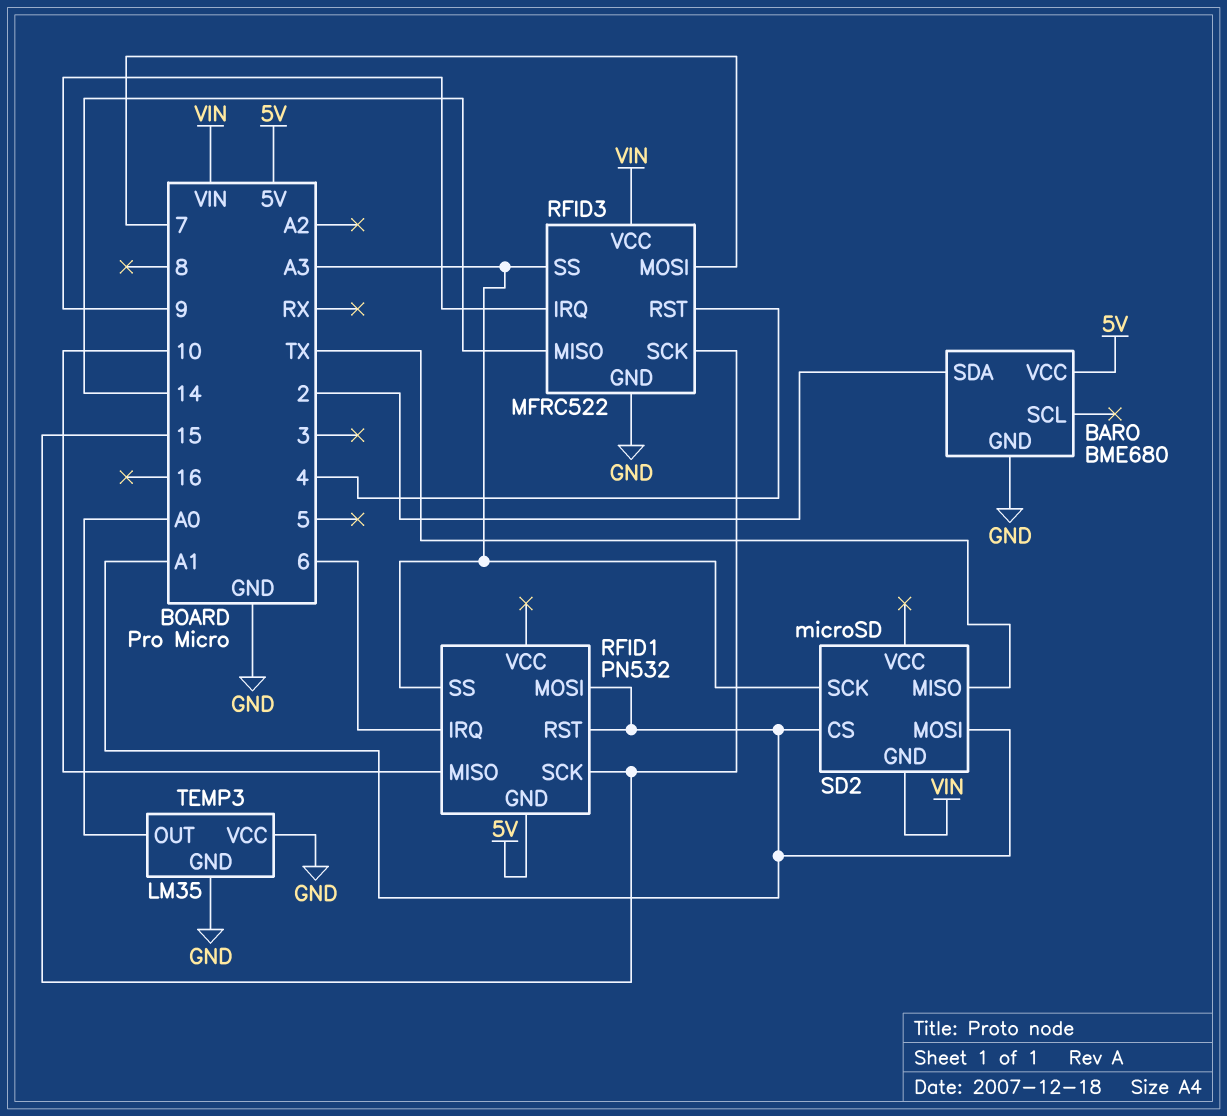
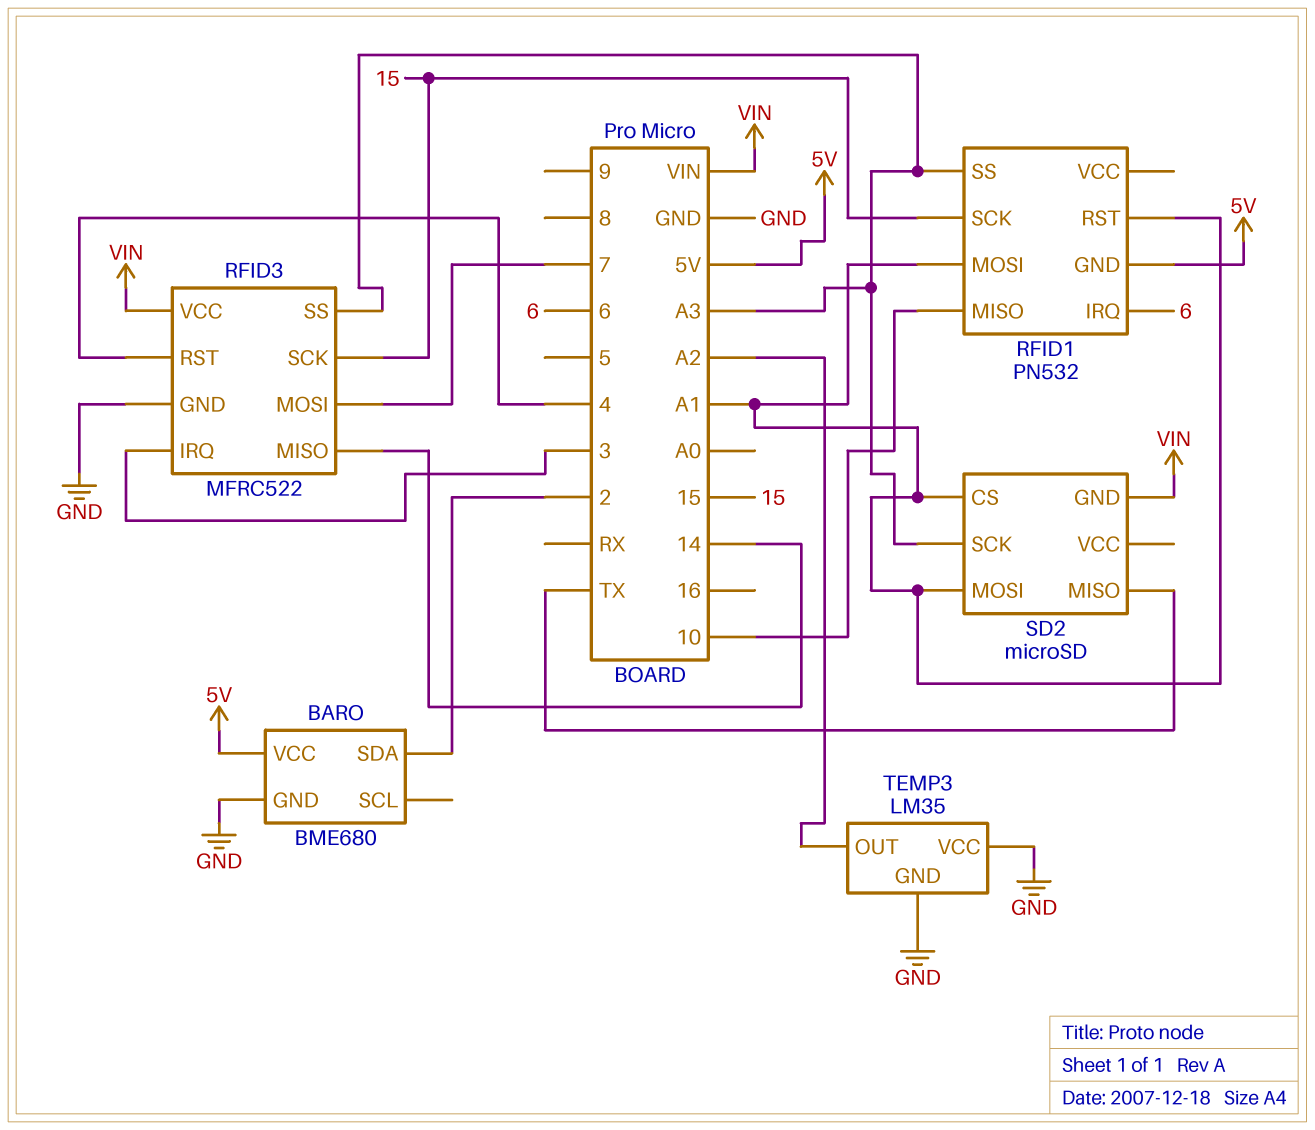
RFID3 pin IRQ: 9 -> 3
TEMP3 pin OUT: A0 -> A2

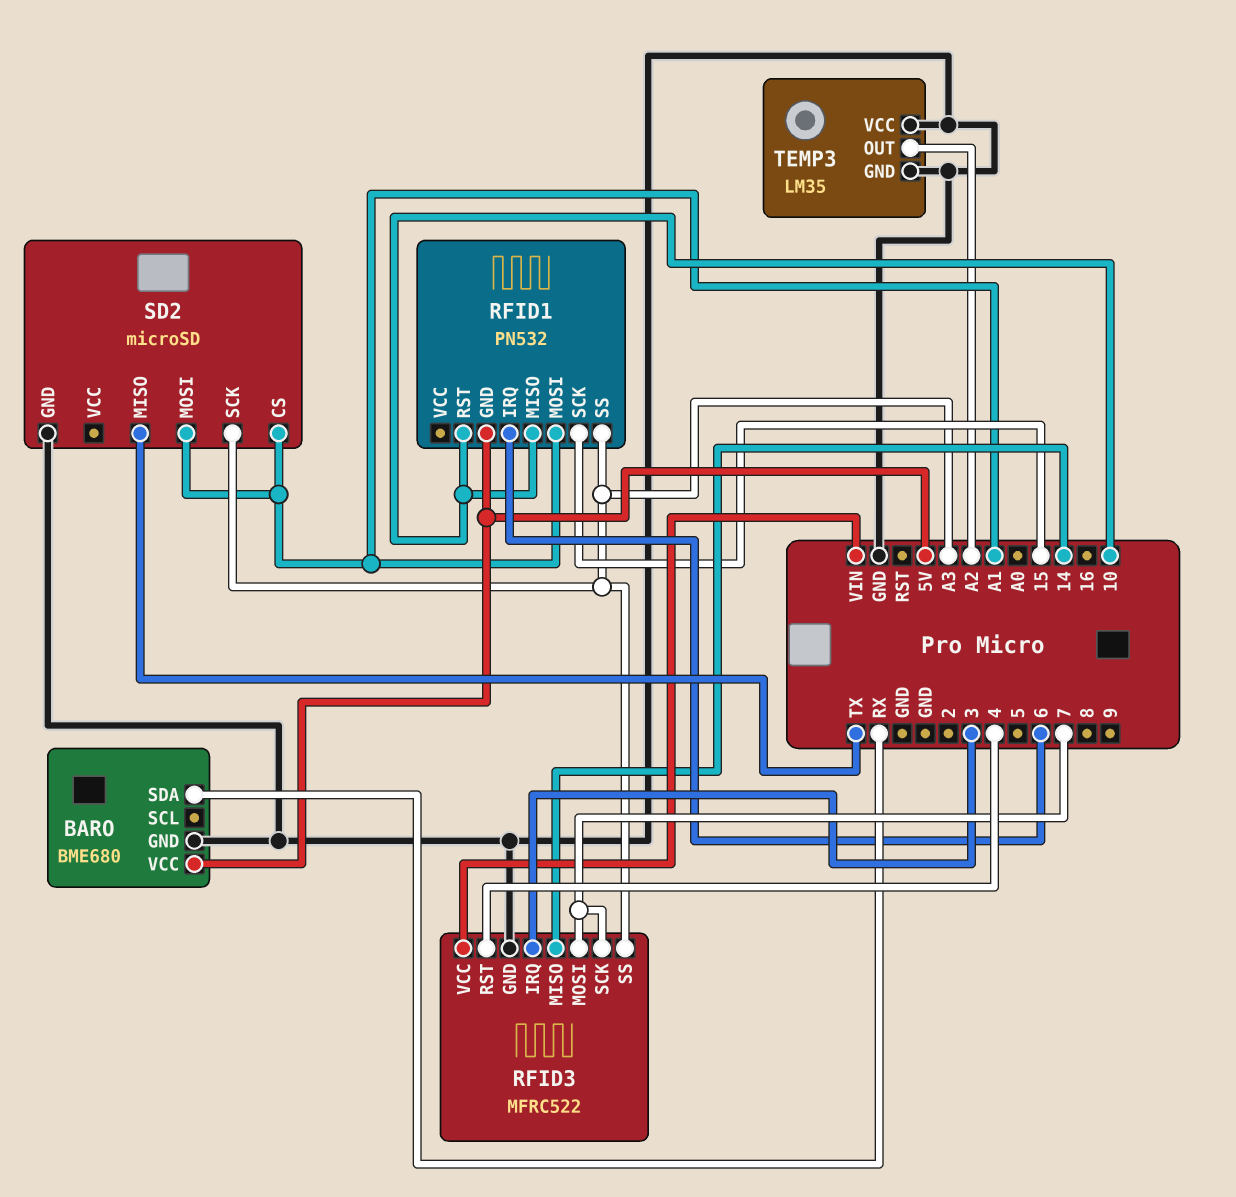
BARO pin SDA: 2 -> RX
RFID1 pin RST: A1 -> 10
RFID3 pin SCK: 15 -> 7
SD2 pin GND: VIN -> GND

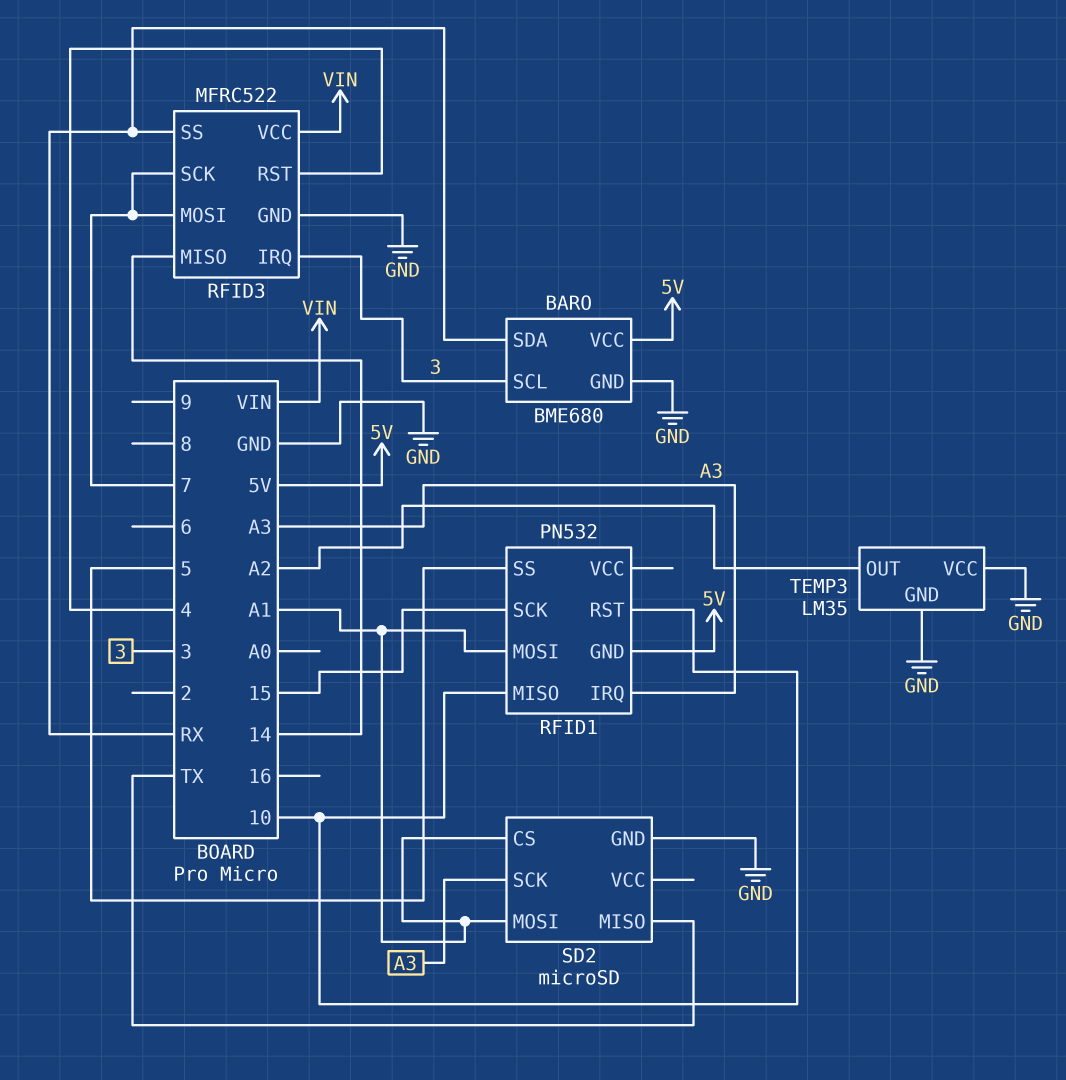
BARO pin SCL: none -> 3
RFID1 pin IRQ: 6 -> A3
RFID1 pin SS: A3 -> 5
RFID3 pin SS: A3 -> RX

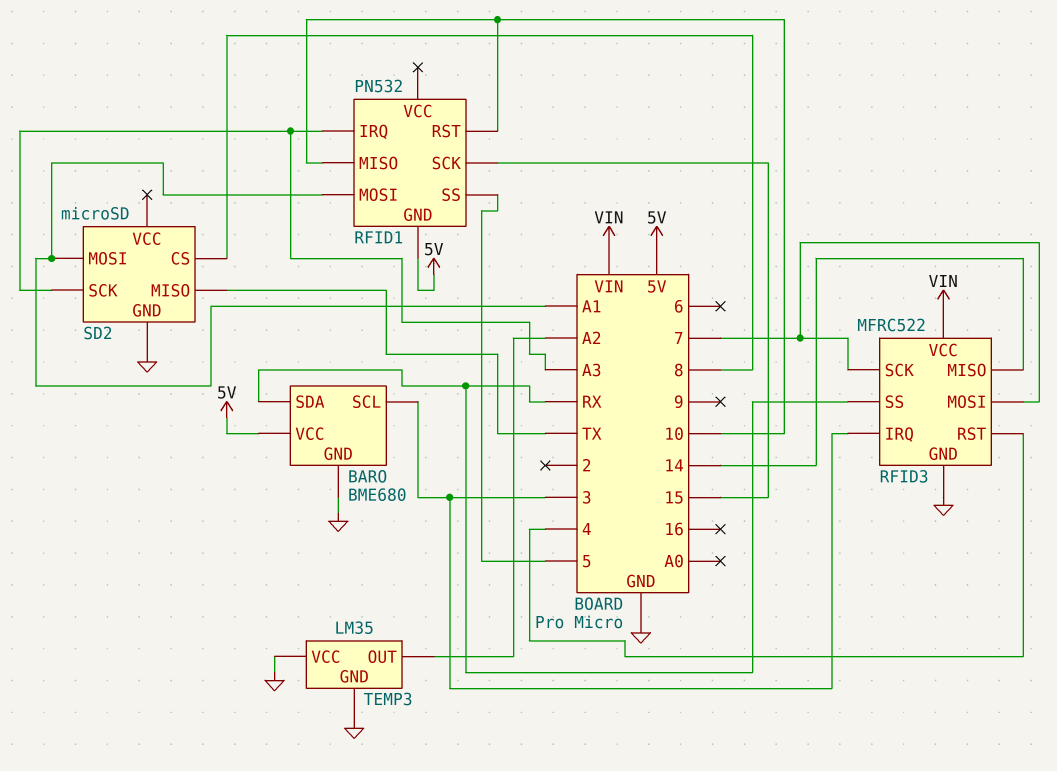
SD2 pin CS: A1 -> 8

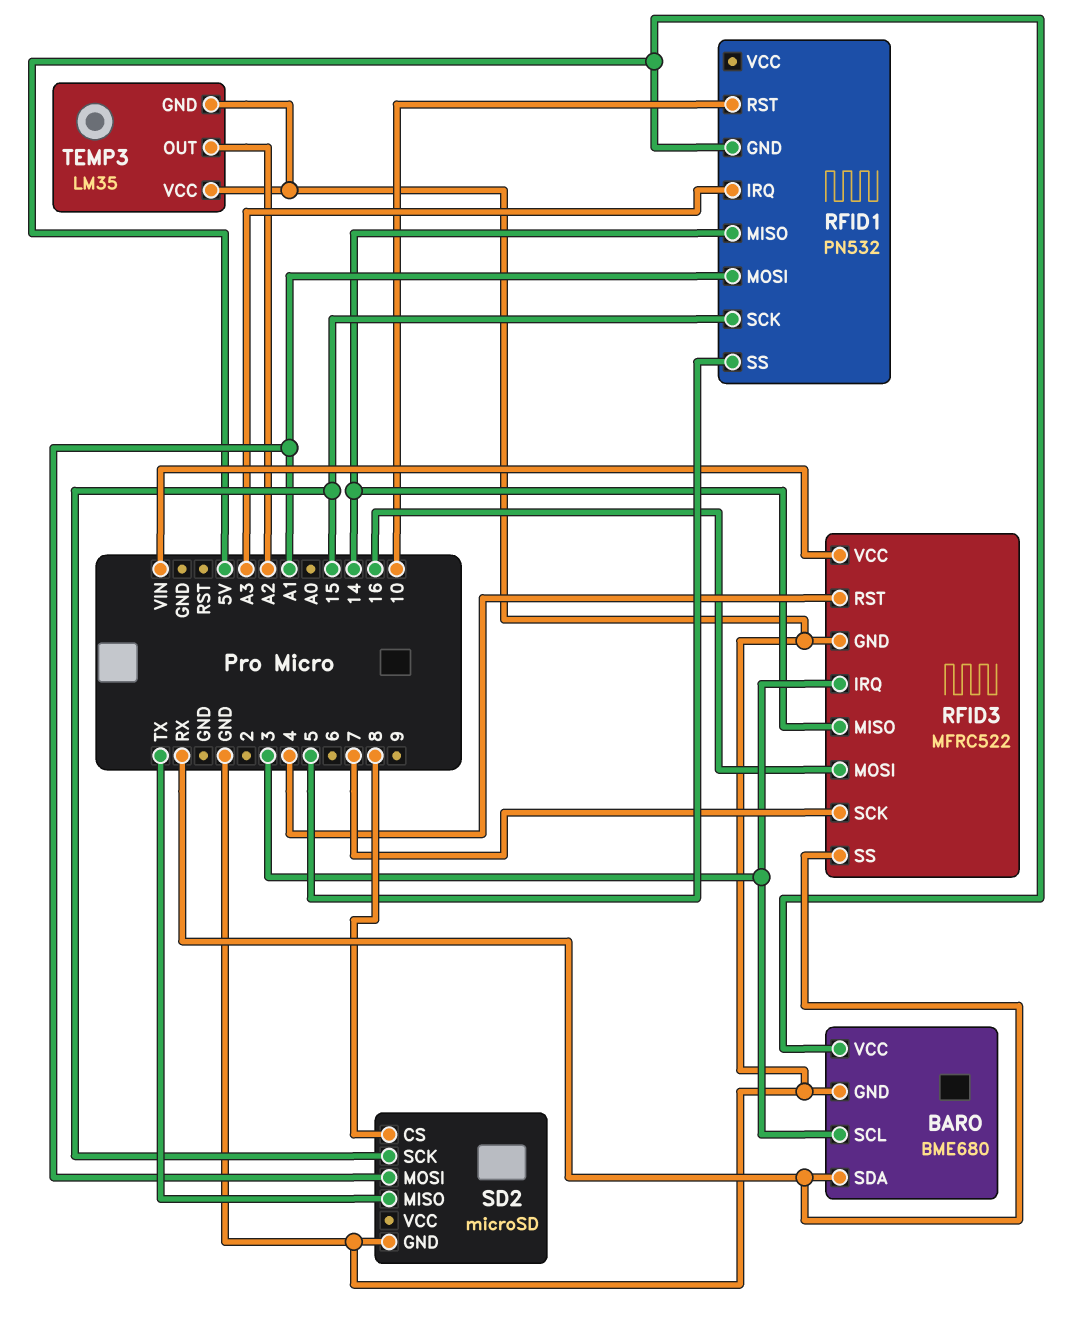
RFID1 pin MISO: 10 -> 14
RFID3 pin MOSI: 7 -> 16
SD2 pin SCK: A3 -> 15

